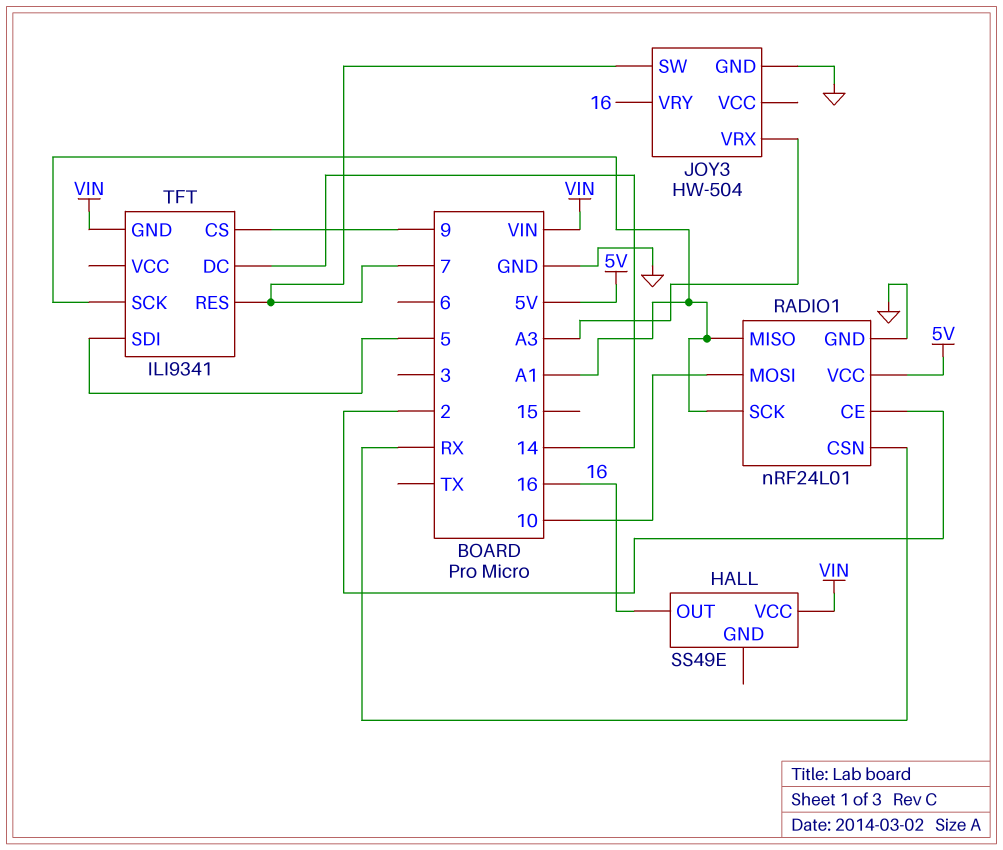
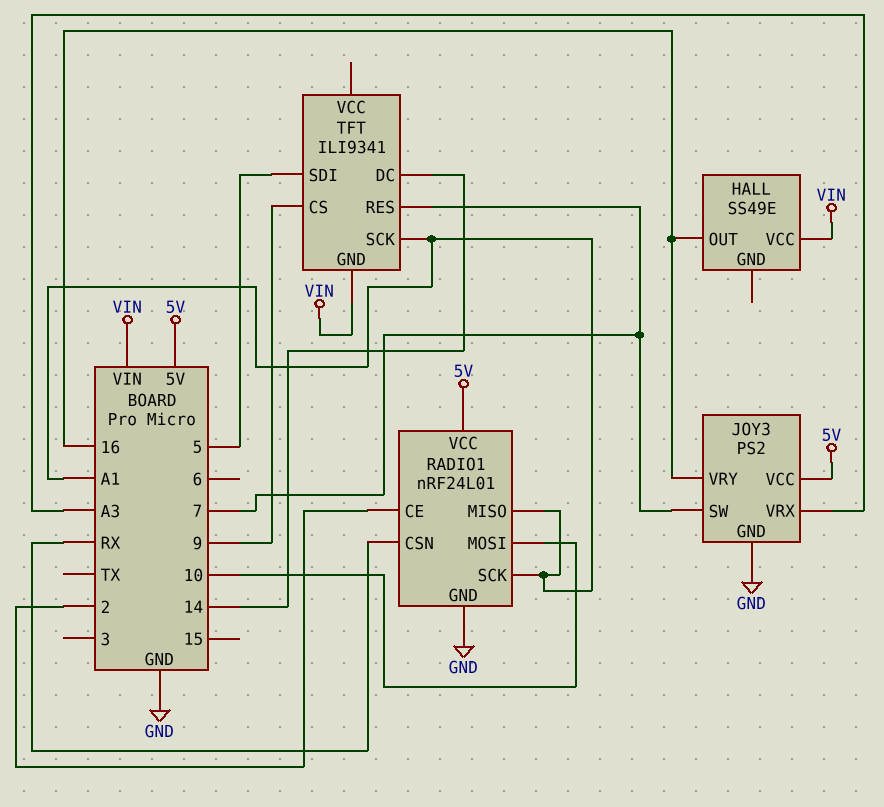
JOY3: HW-504 -> PS2
JOY3 pin VCC: none -> 5V

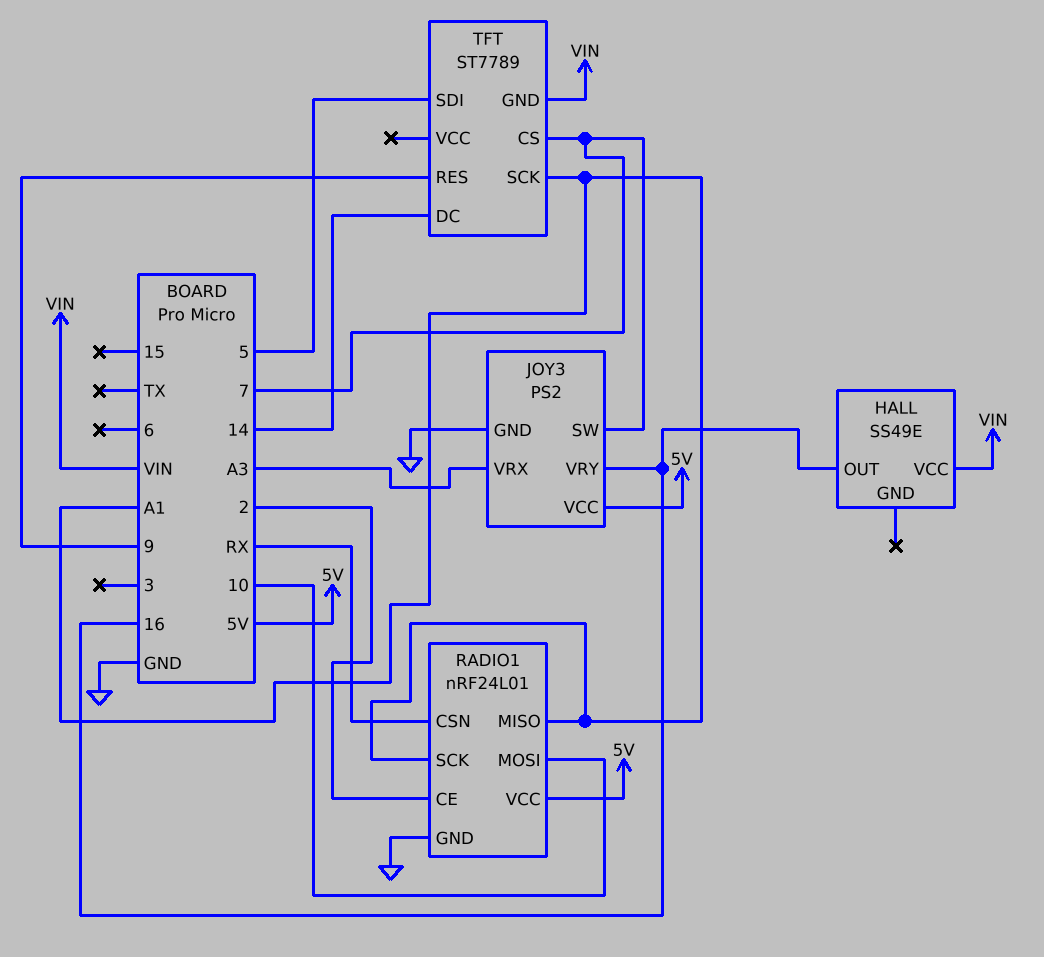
TFT: ILI9341 -> ST7789
TFT pin CS: 9 -> 7
TFT pin RES: 7 -> 9

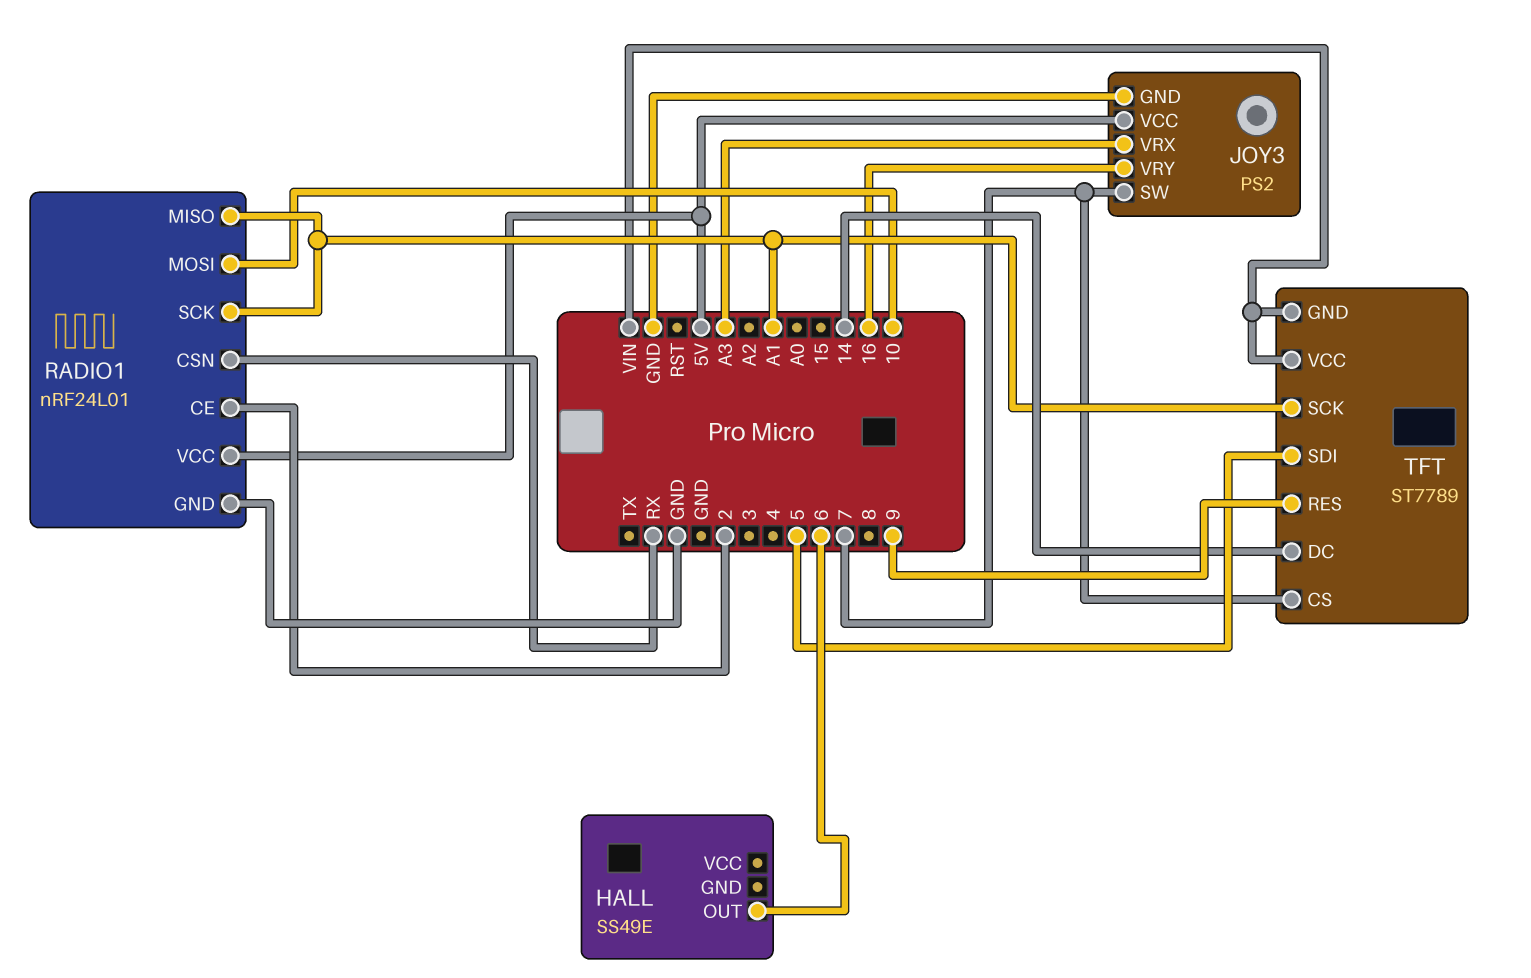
HALL pin OUT: 16 -> 6
HALL pin VCC: VIN -> none
TFT pin VCC: none -> VIN

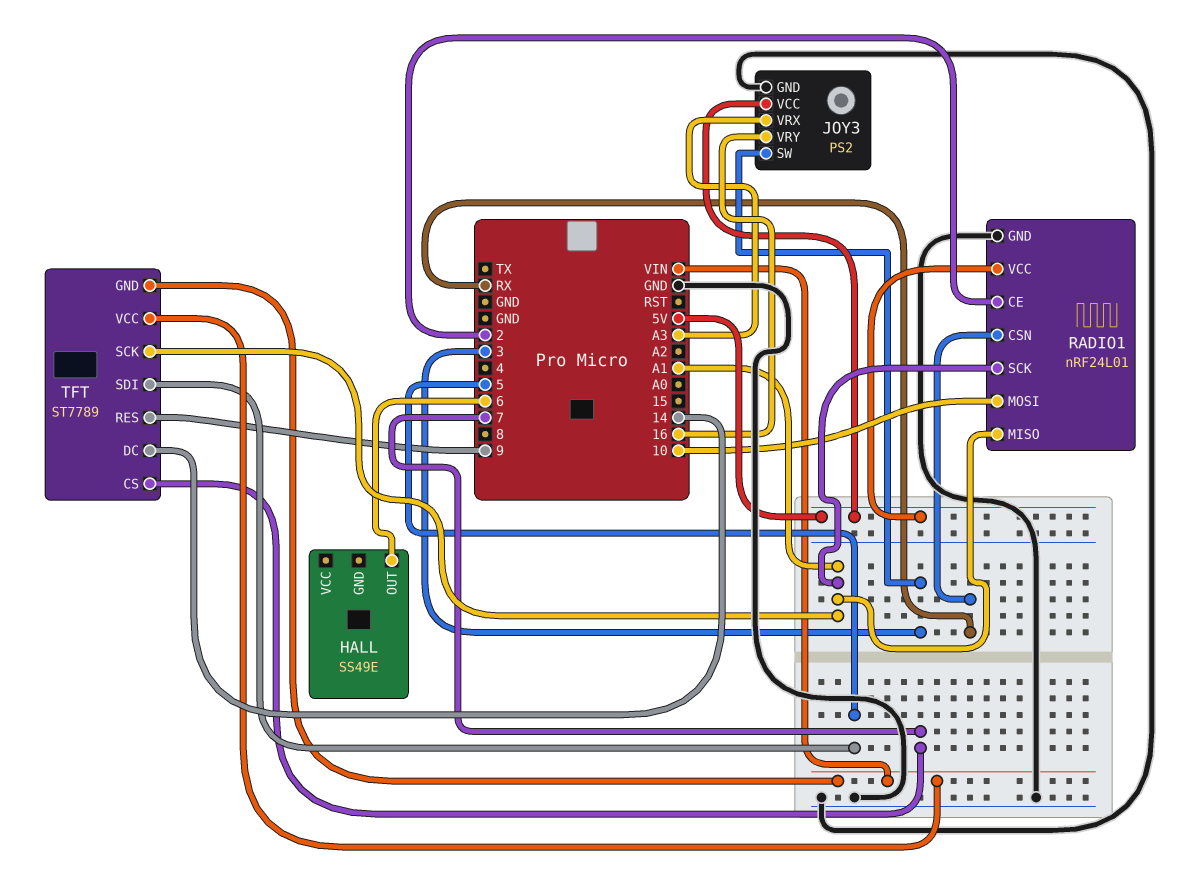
JOY3 pin SW: 7 -> 3

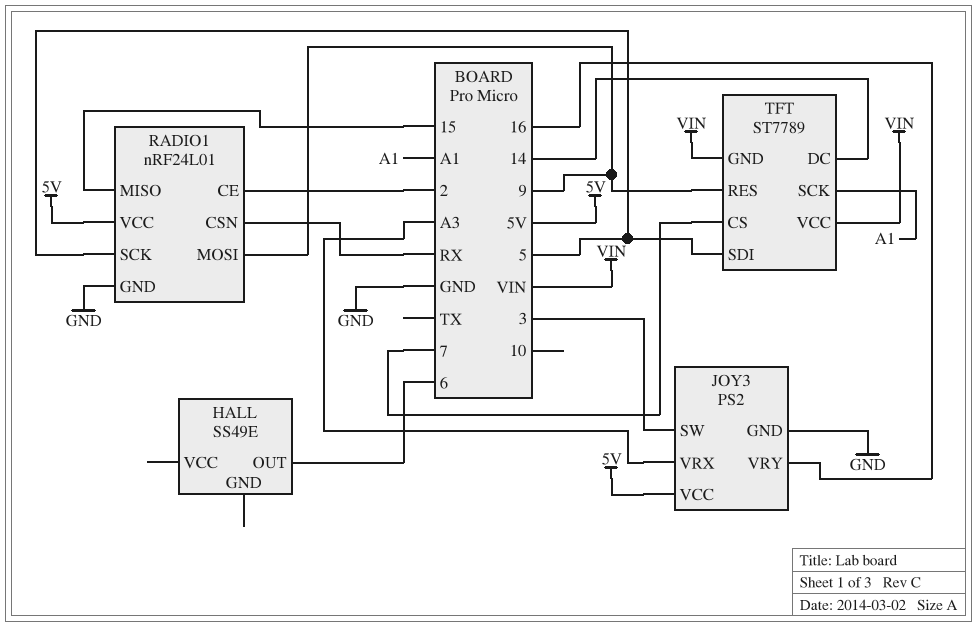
RADIO1 pin MISO: A1 -> 15
RADIO1 pin MOSI: 10 -> 9
RADIO1 pin SCK: A1 -> 5

